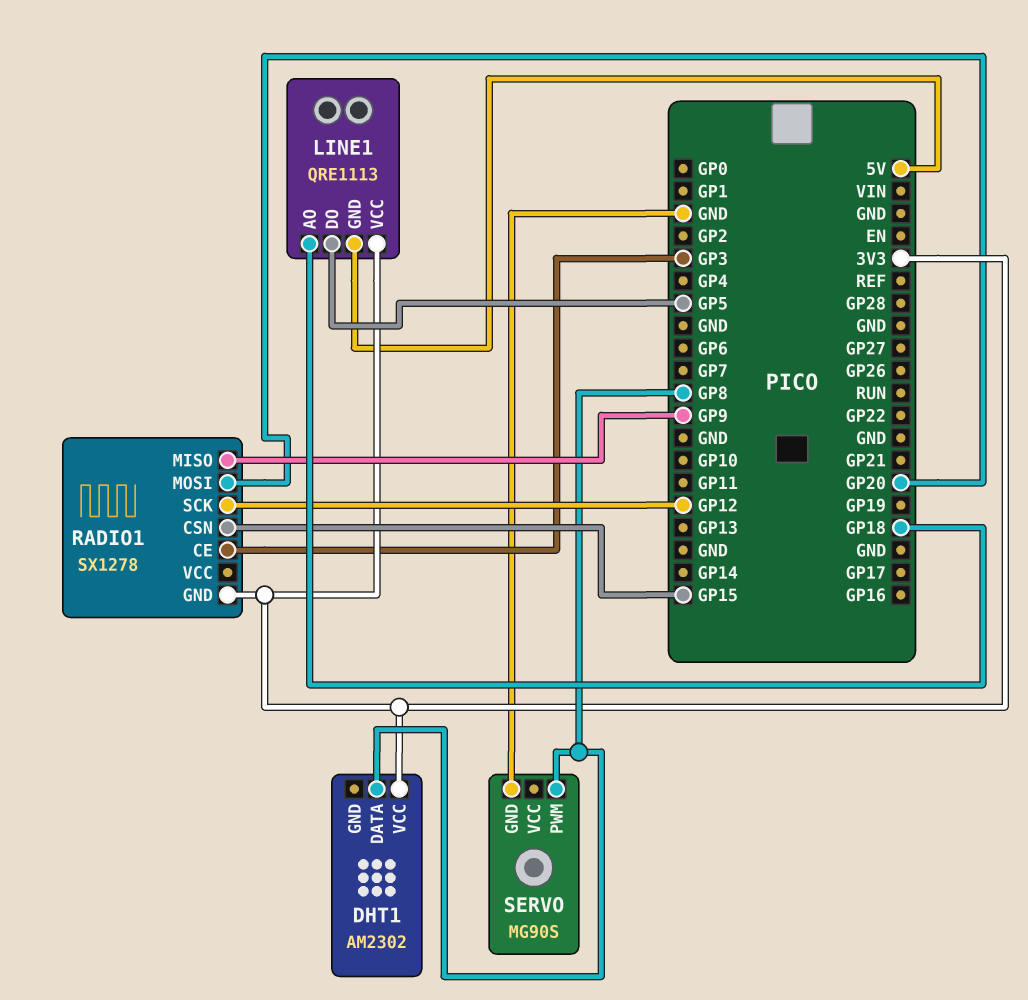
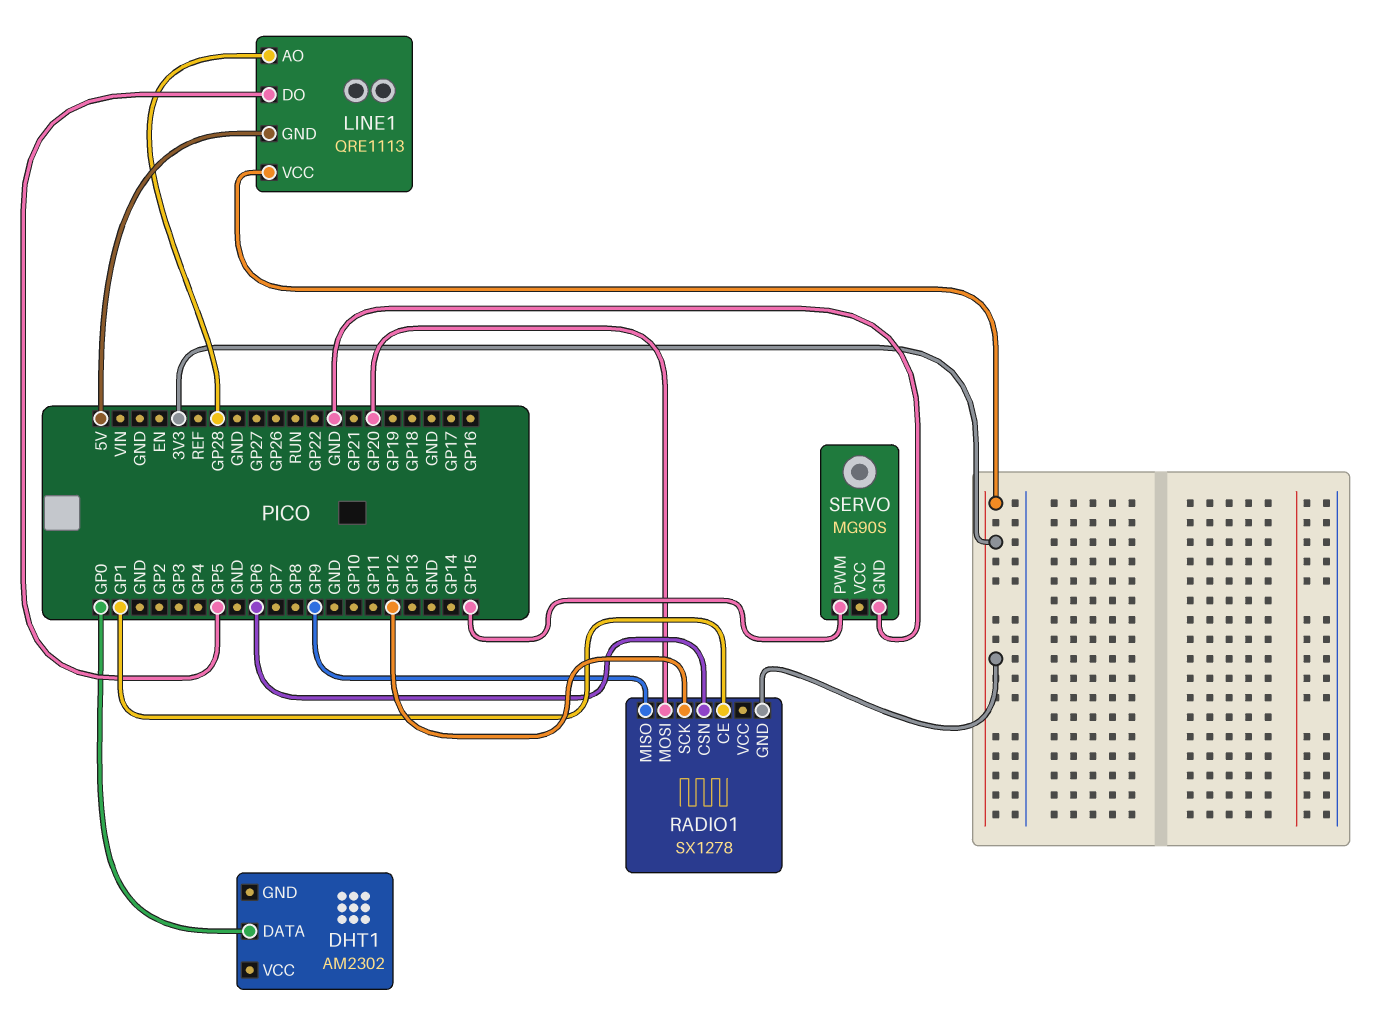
DHT1 pin DATA: GP8 -> GP0
DHT1 pin VCC: 3V3 -> none
LINE1 pin AO: GP18 -> GP28
RADIO1 pin CE: GP3 -> GP1
RADIO1 pin CSN: GP15 -> GP6
SERVO pin PWM: GP8 -> GP15

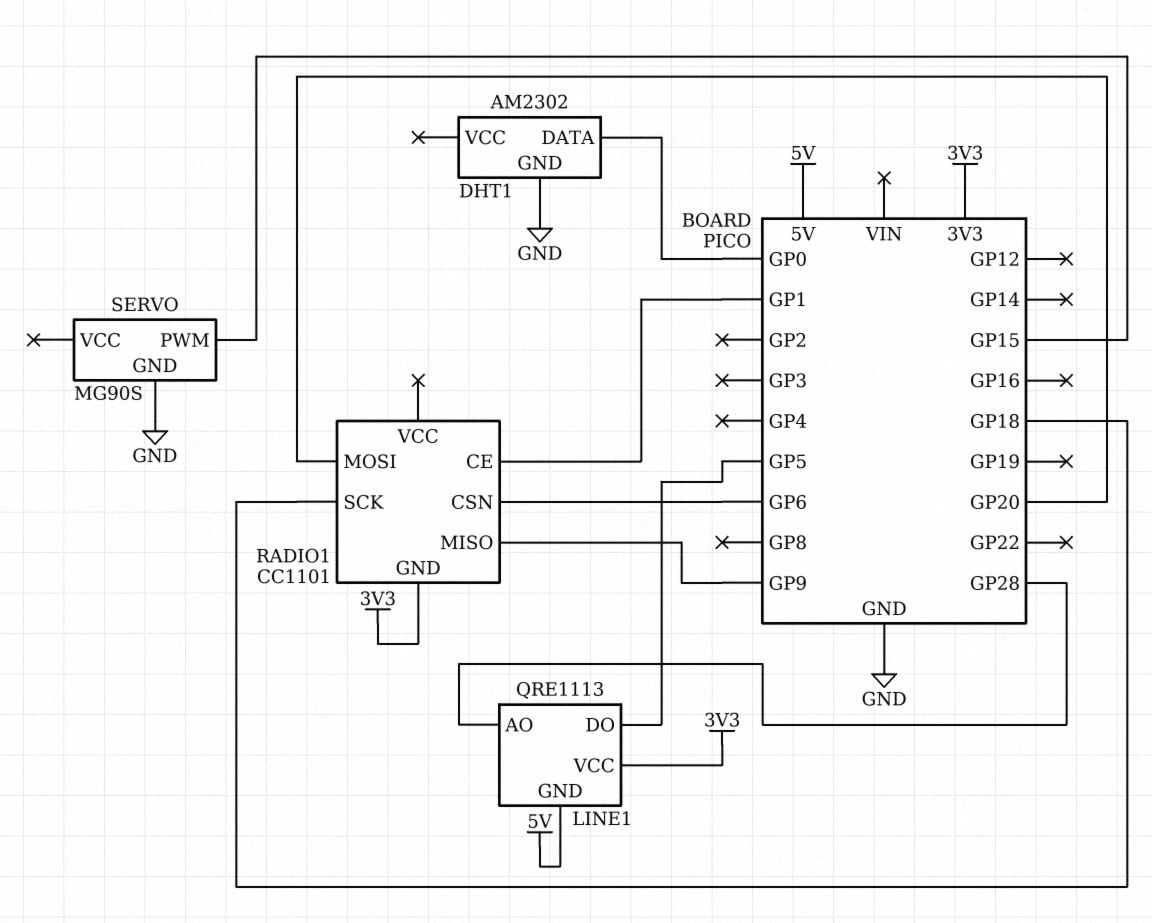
DHT1 pin GND: none -> GND
RADIO1: SX1278 -> CC1101
RADIO1 pin SCK: GP12 -> GP18

